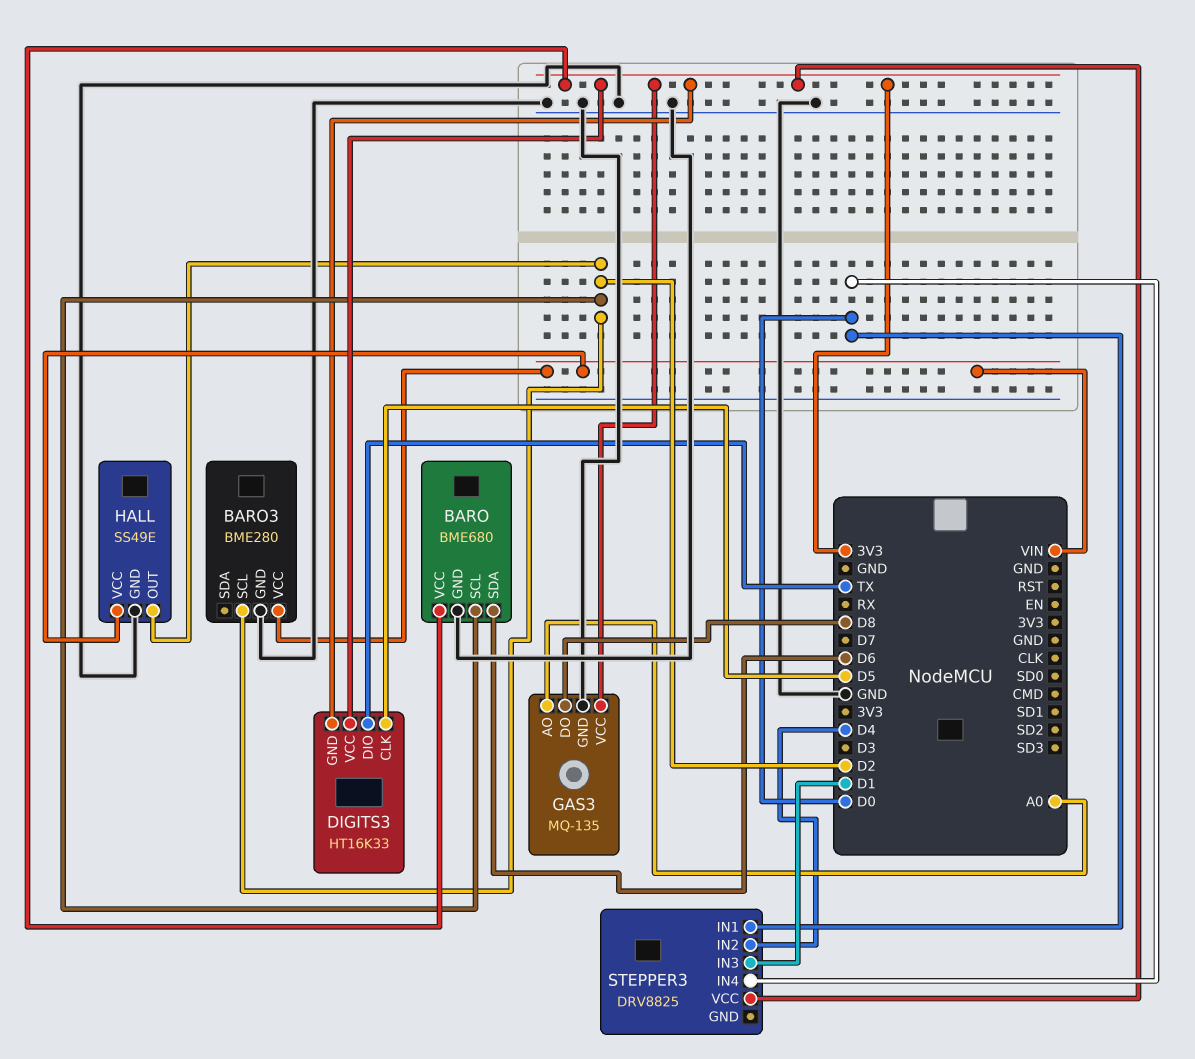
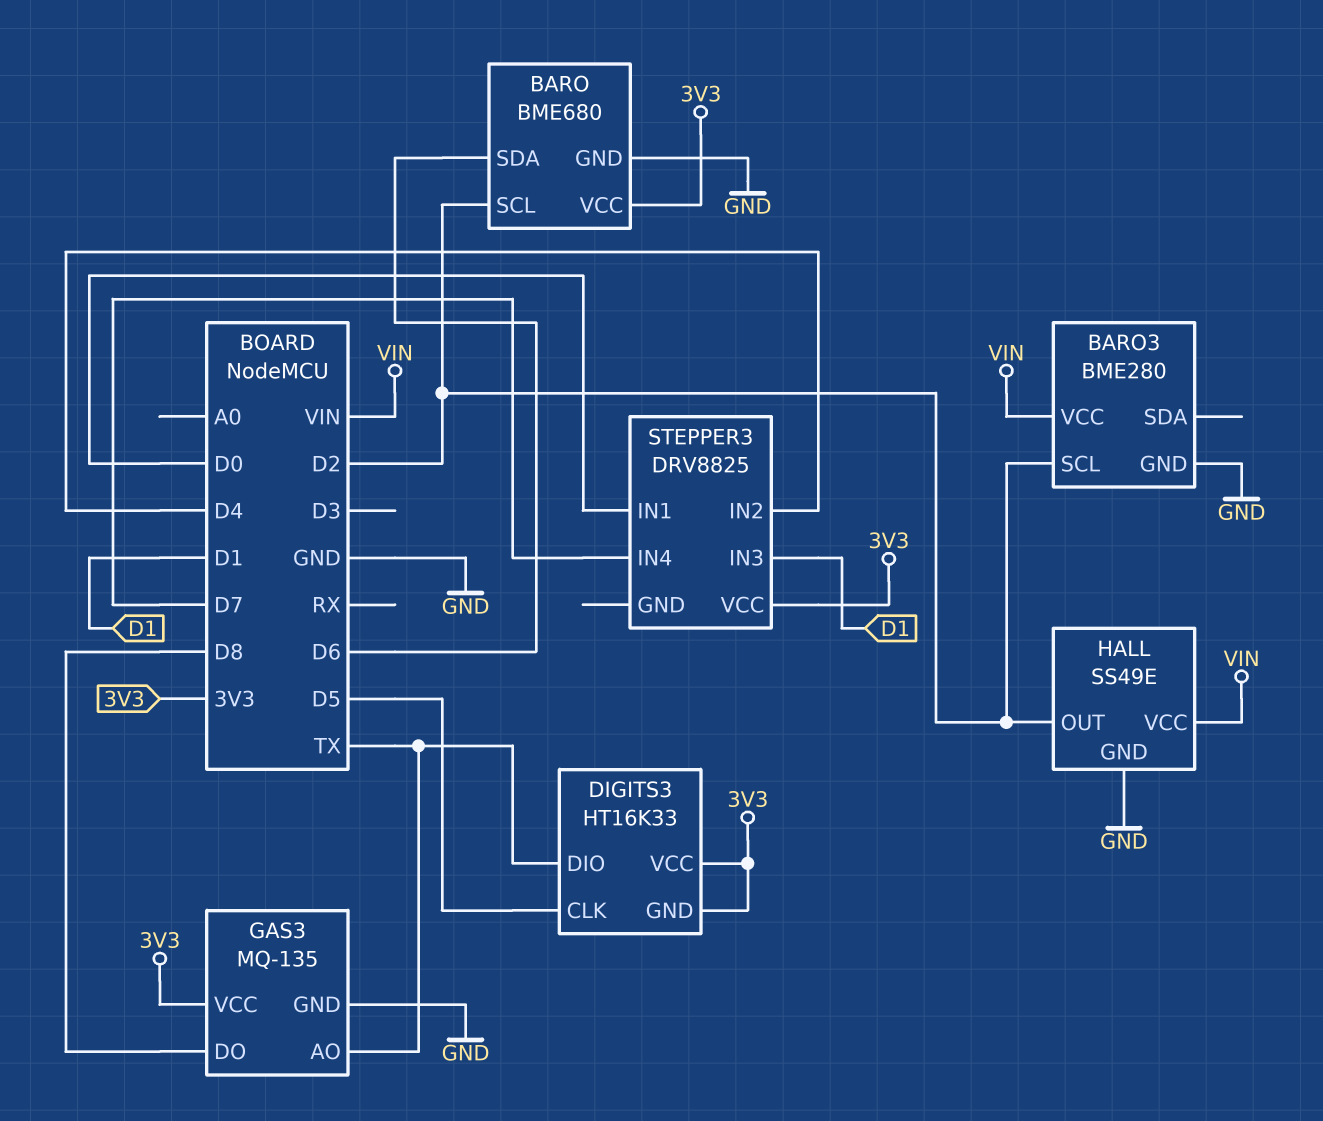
GAS3 pin AO: A0 -> TX
STEPPER3 pin IN4: D0 -> D7

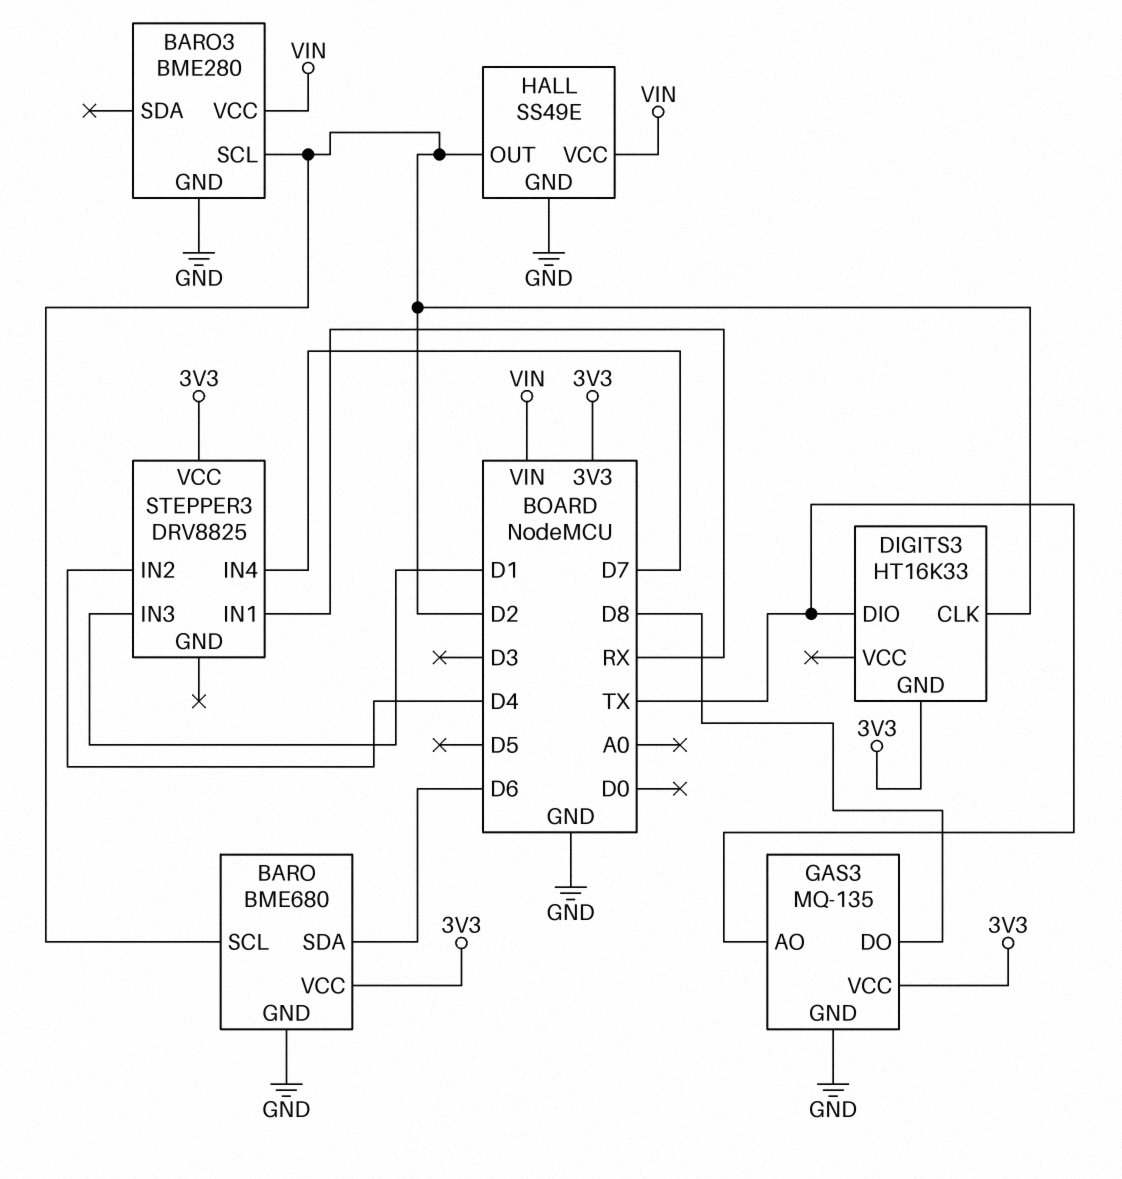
DIGITS3 pin CLK: D5 -> D2
DIGITS3 pin VCC: 3V3 -> none
STEPPER3 pin IN1: D0 -> RX

